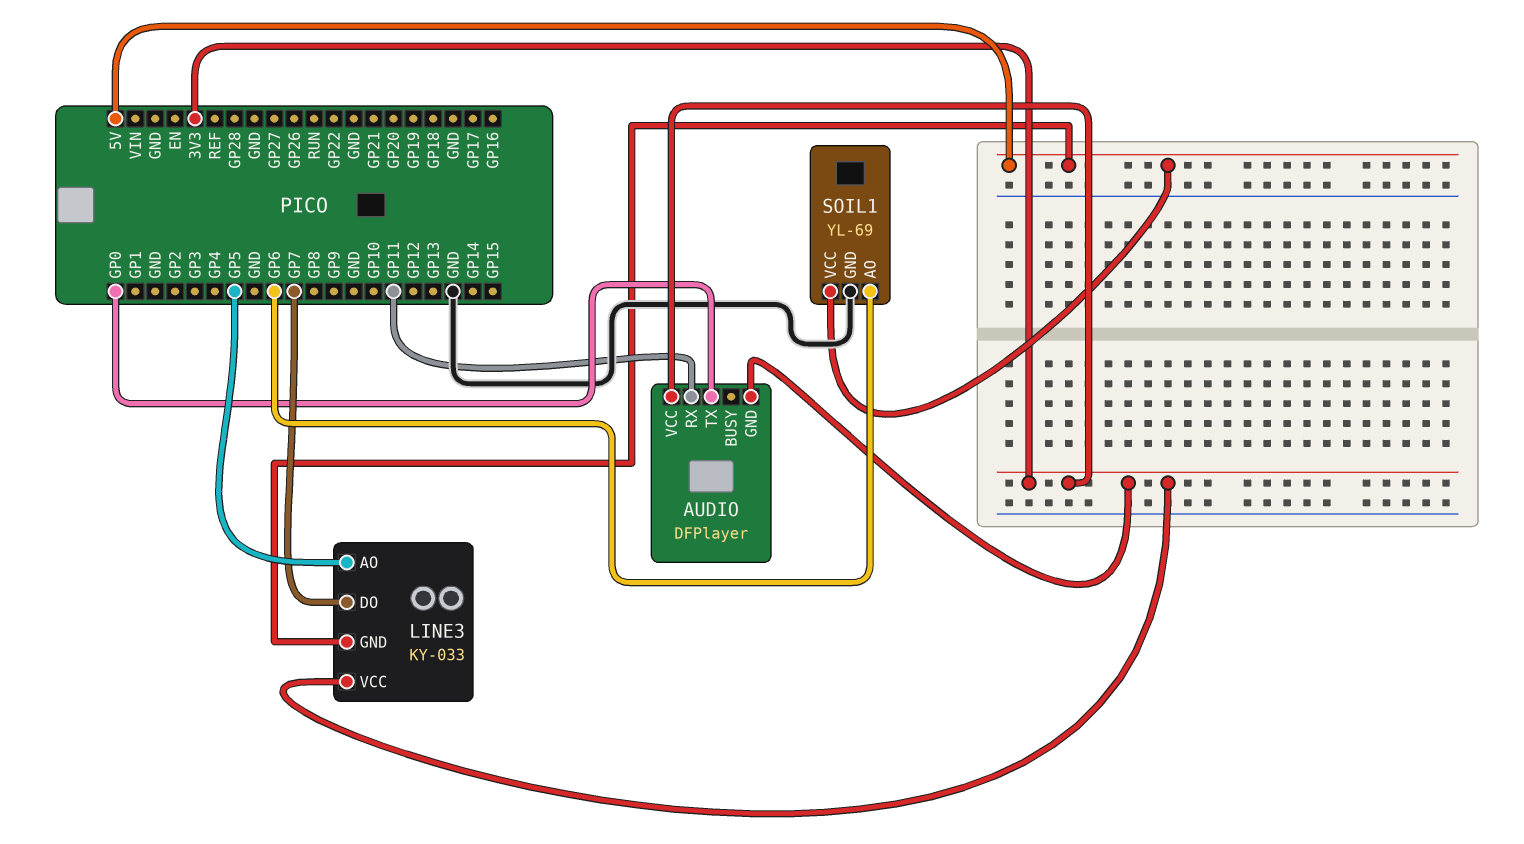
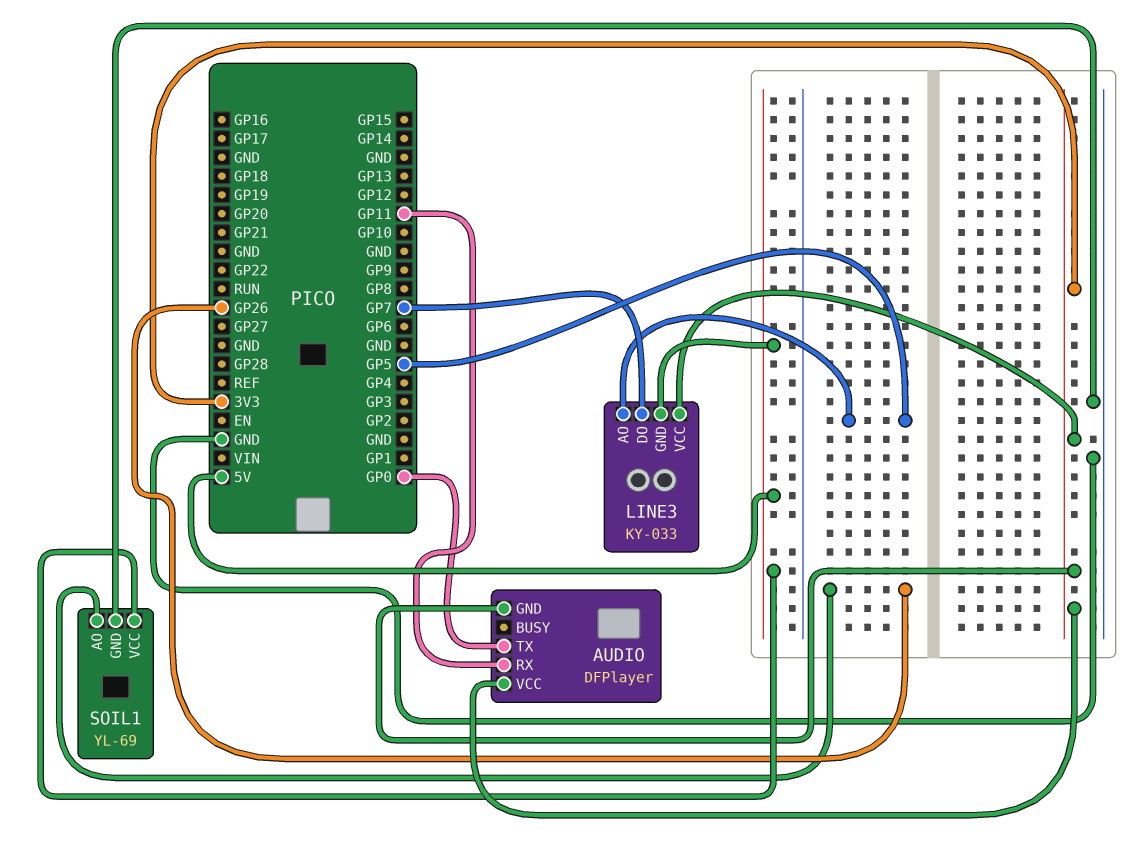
SOIL1 pin AO: GP6 -> GP26

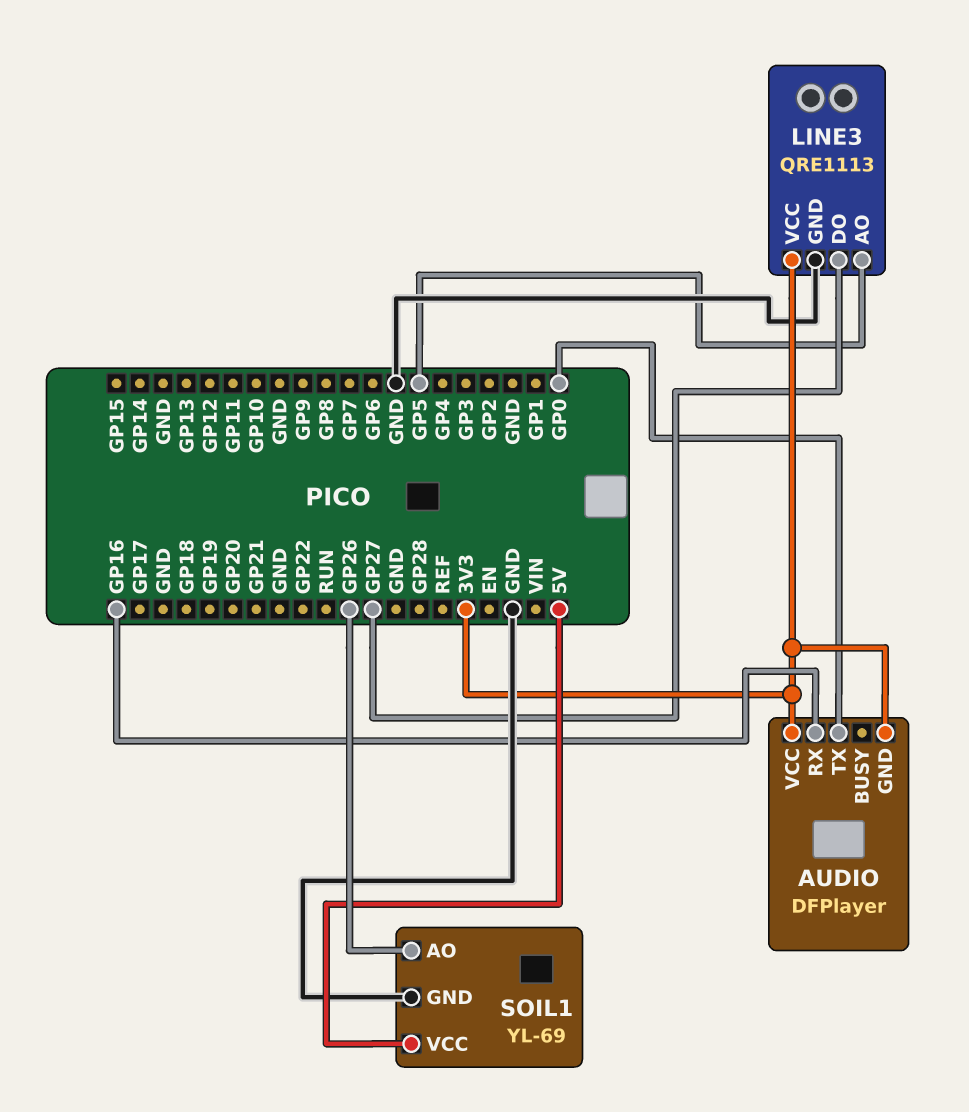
AUDIO pin RX: GP11 -> GP16
LINE3: KY-033 -> QRE1113
LINE3 pin DO: GP7 -> GP27
LINE3 pin GND: 5V -> GND

